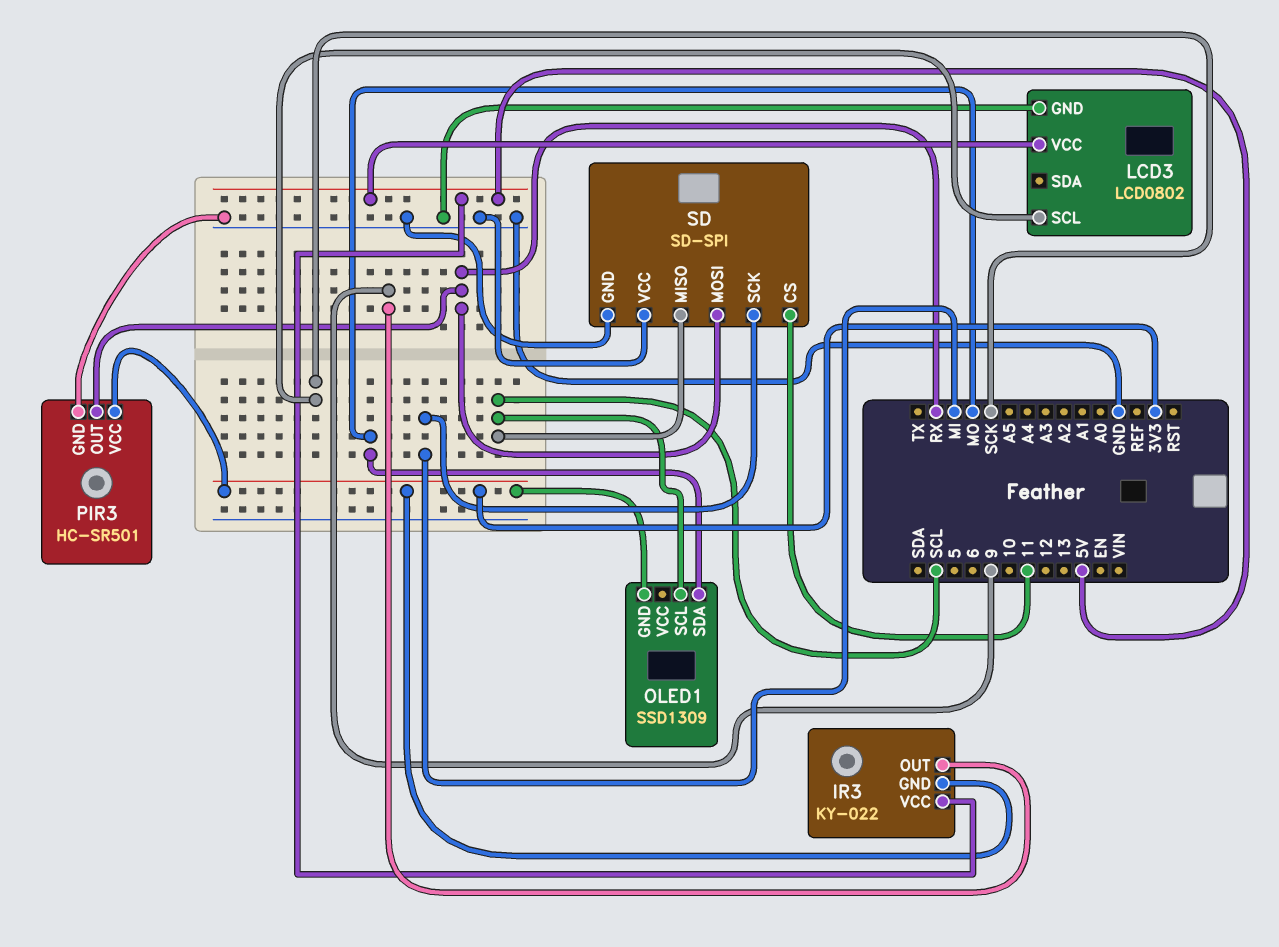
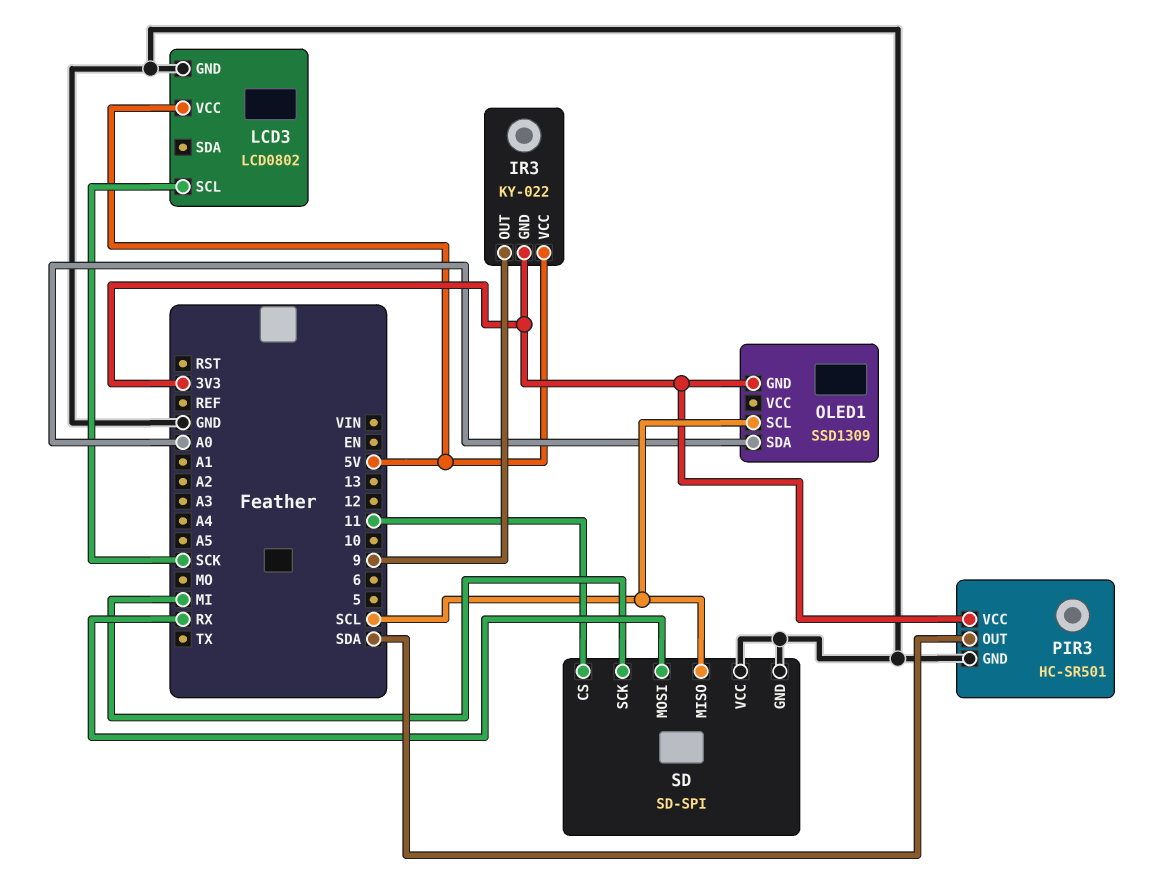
OLED1 pin SDA: MO -> A0
PIR3 pin OUT: RX -> SDA

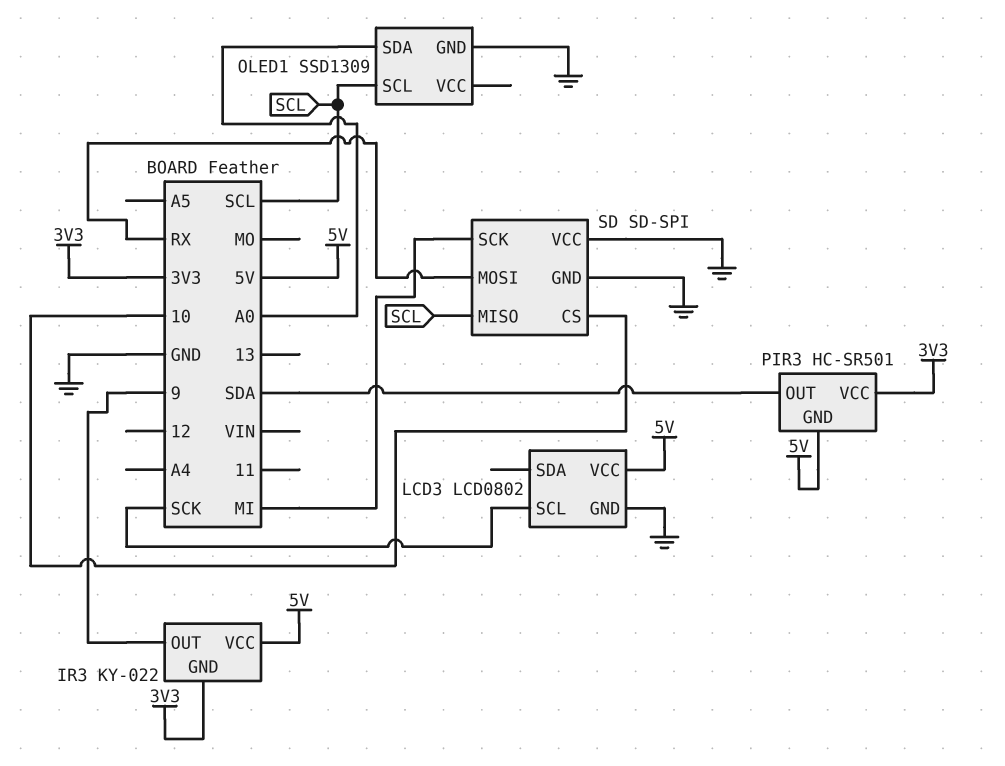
OLED1 pin GND: 3V3 -> GND
PIR3 pin GND: GND -> 5V
SD pin CS: 11 -> 10

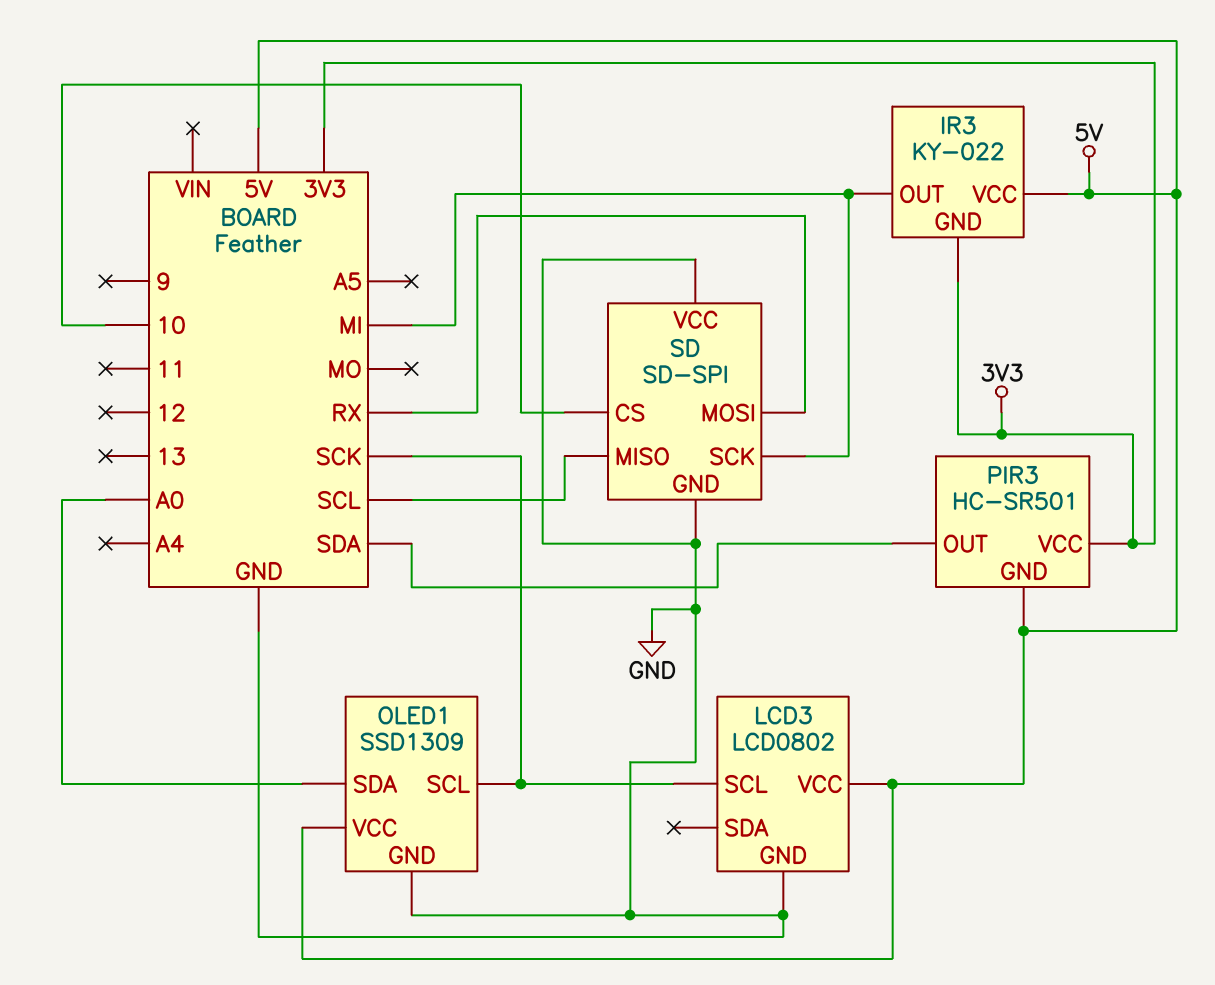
IR3 pin OUT: 9 -> MI
OLED1 pin SCL: SCL -> SCK
OLED1 pin VCC: none -> 5V

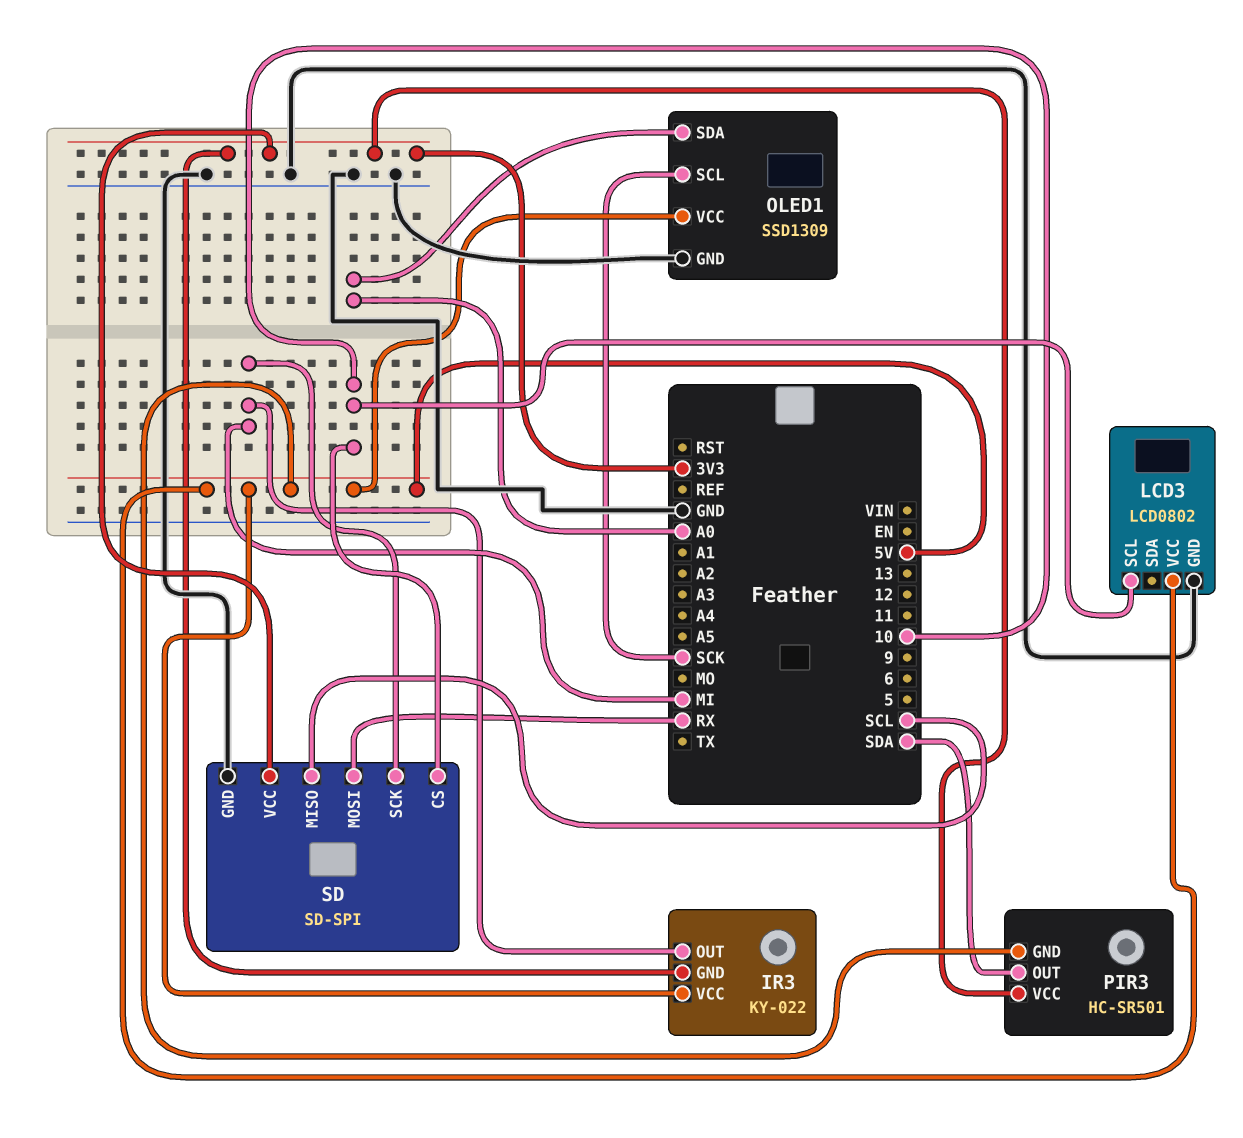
LCD3 pin SCL: SCK -> 10
SD pin VCC: GND -> 3V3

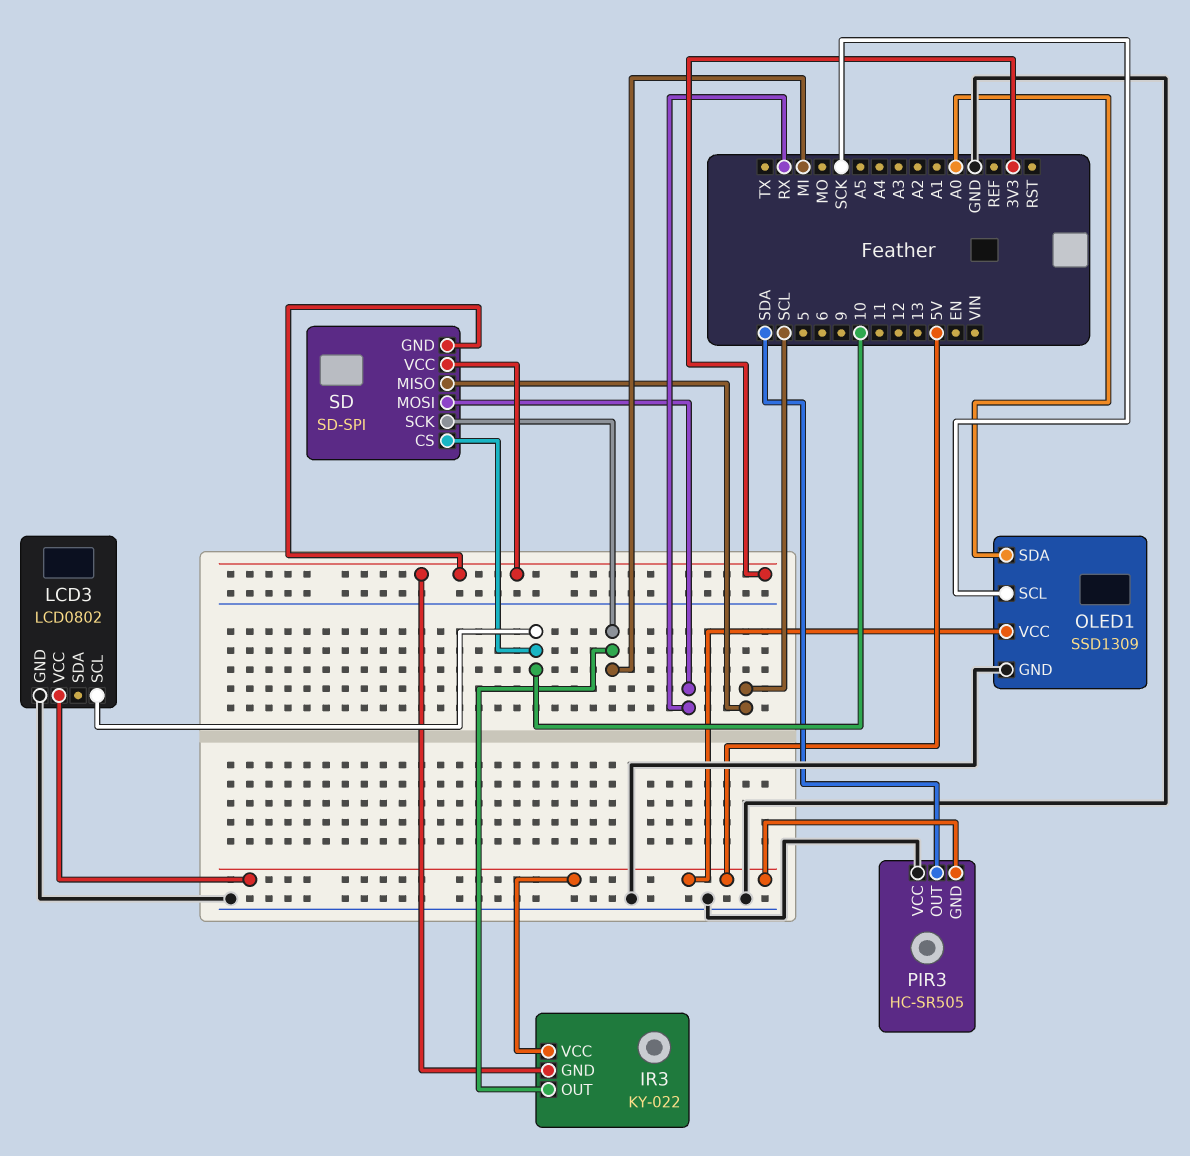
PIR3: HC-SR501 -> HC-SR505
PIR3 pin VCC: 3V3 -> GND
SD pin GND: GND -> 3V3

